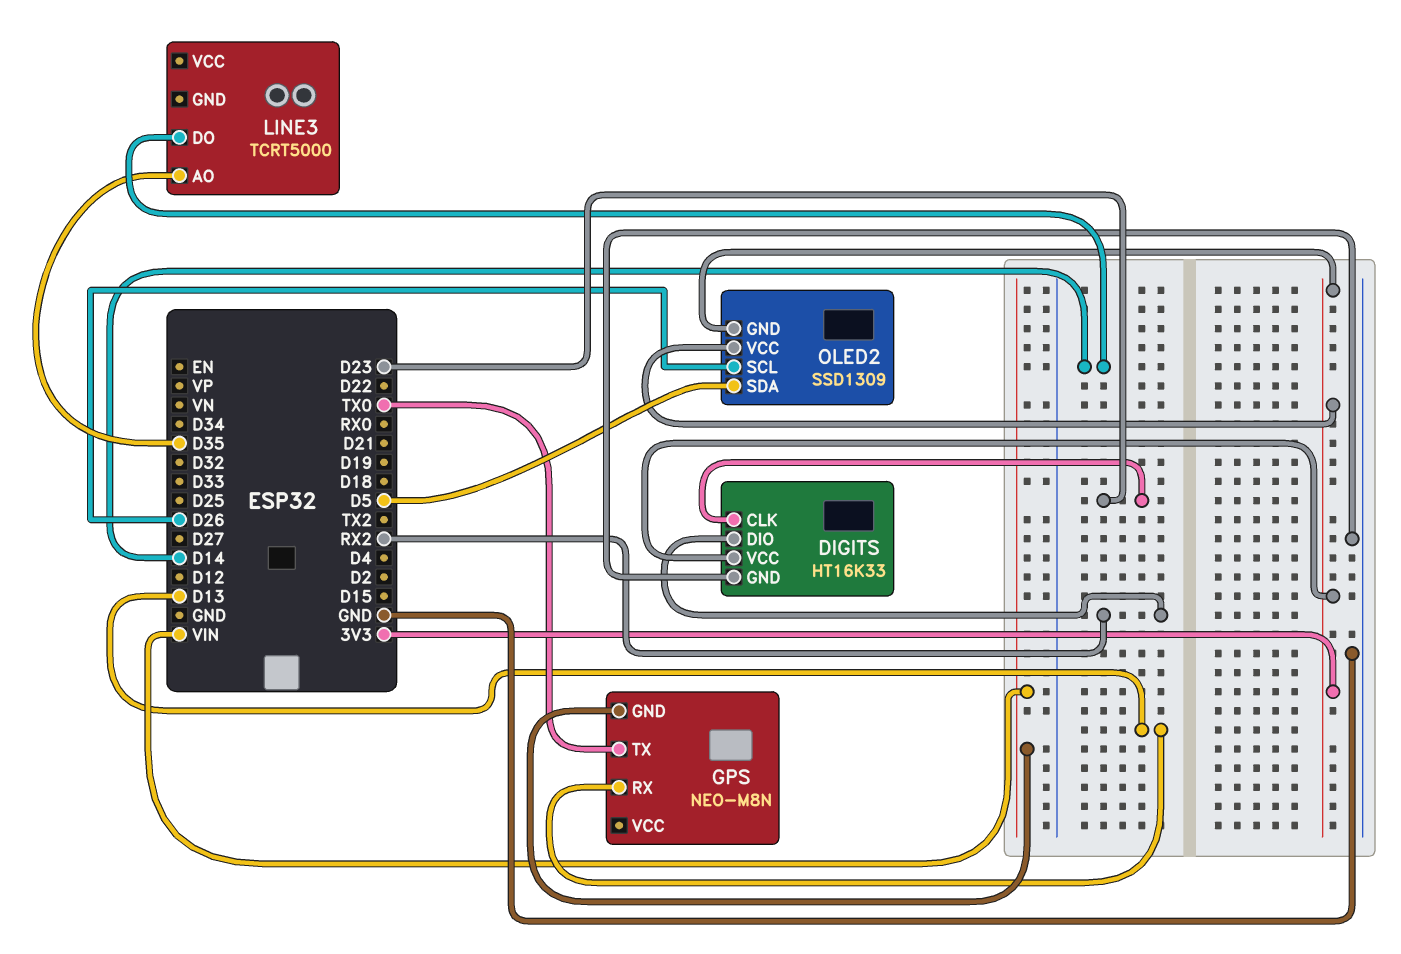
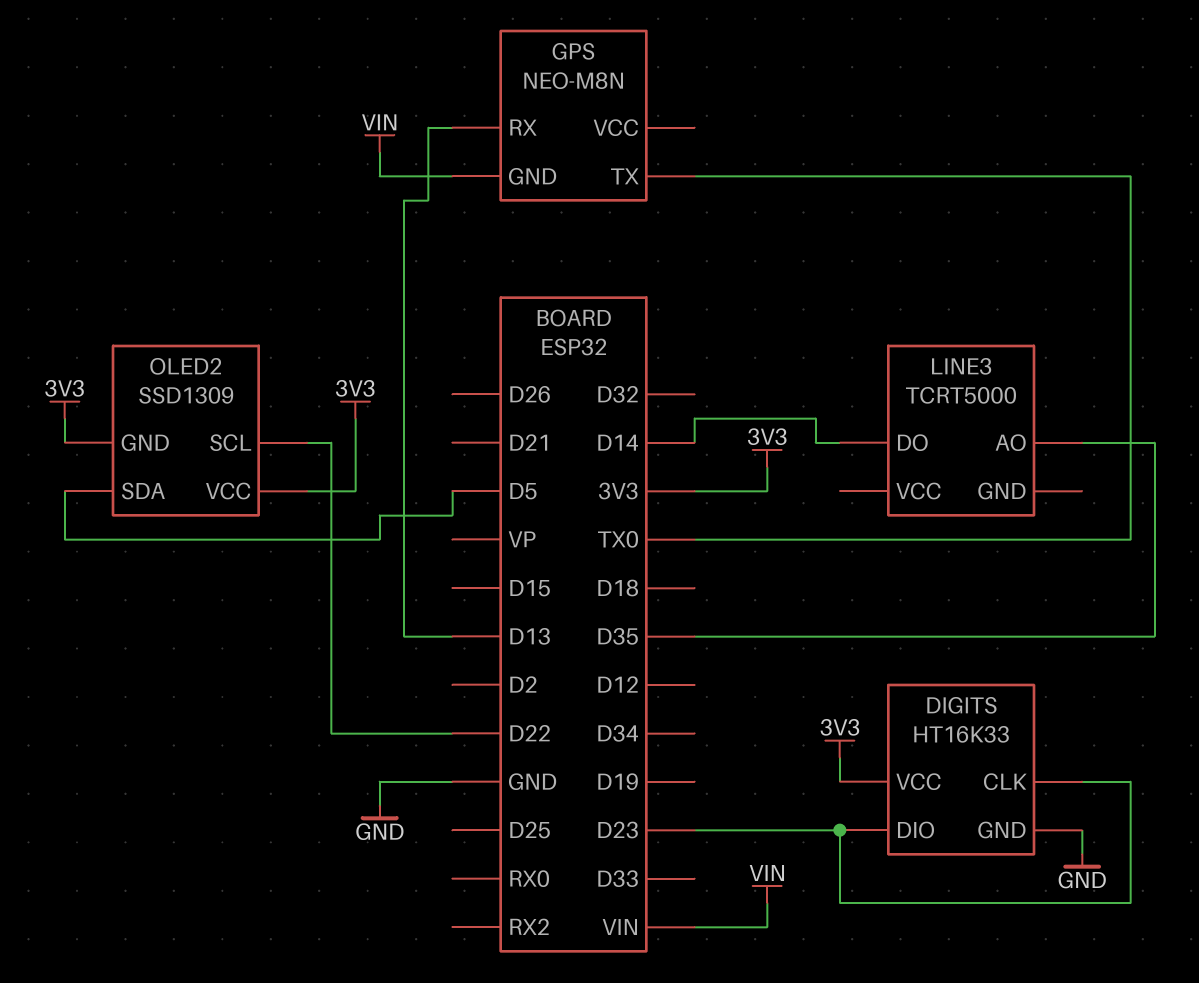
DIGITS pin DIO: RX2 -> D23
OLED2 pin SCL: D26 -> D22

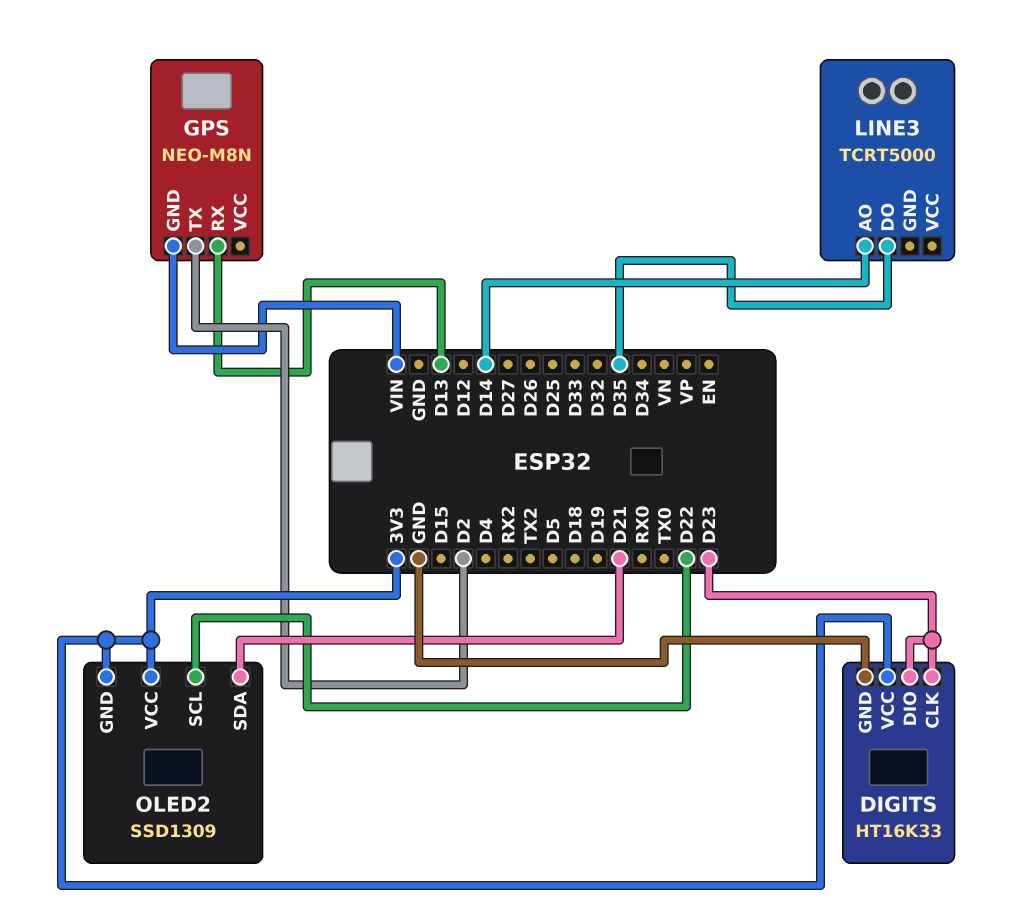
GPS pin TX: TX0 -> D2
LINE3 pin AO: D35 -> D14
LINE3 pin DO: D14 -> D35
OLED2 pin SDA: D5 -> D21

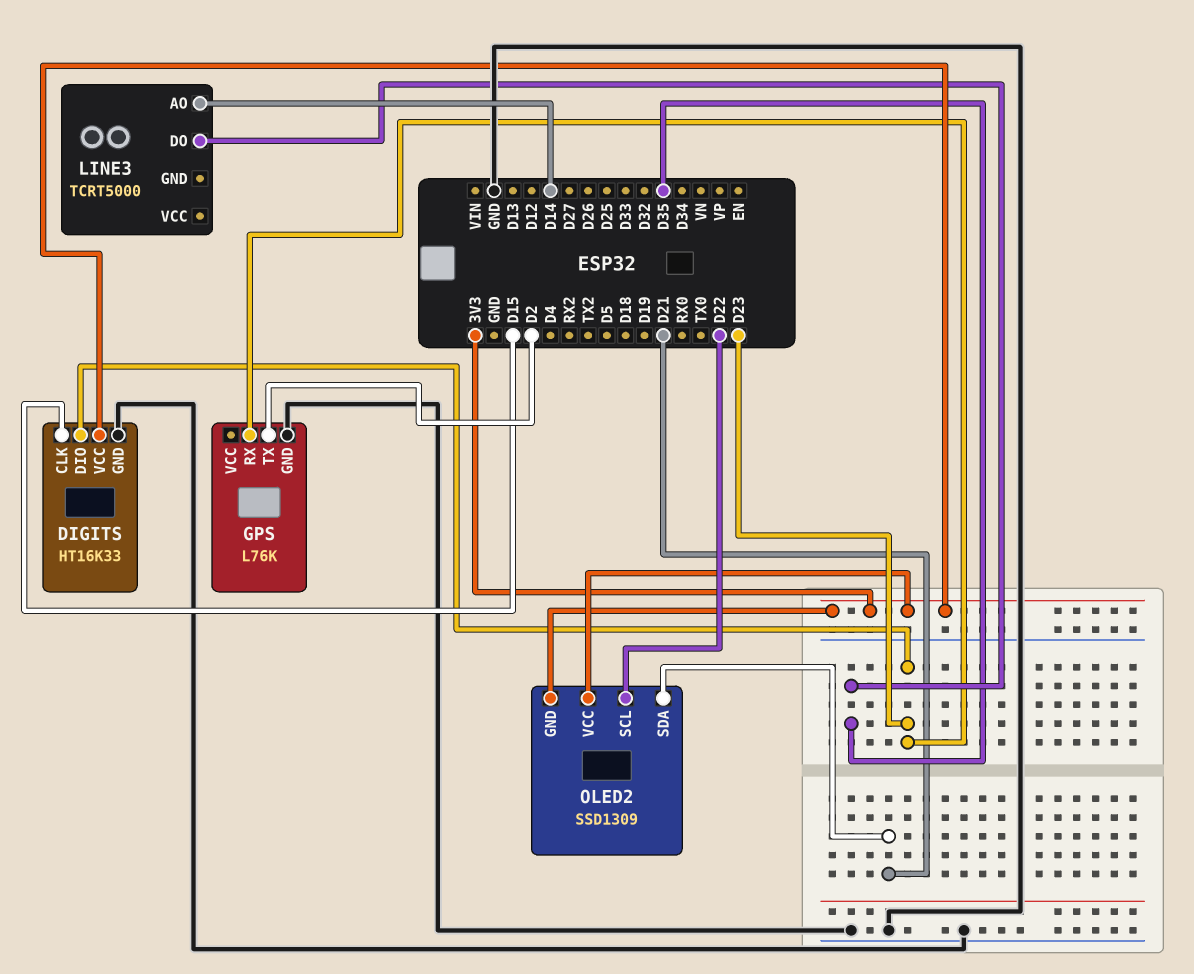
DIGITS pin CLK: D23 -> D15
GPS: NEO-M8N -> L76K
GPS pin GND: VIN -> GND
GPS pin RX: D13 -> D23

